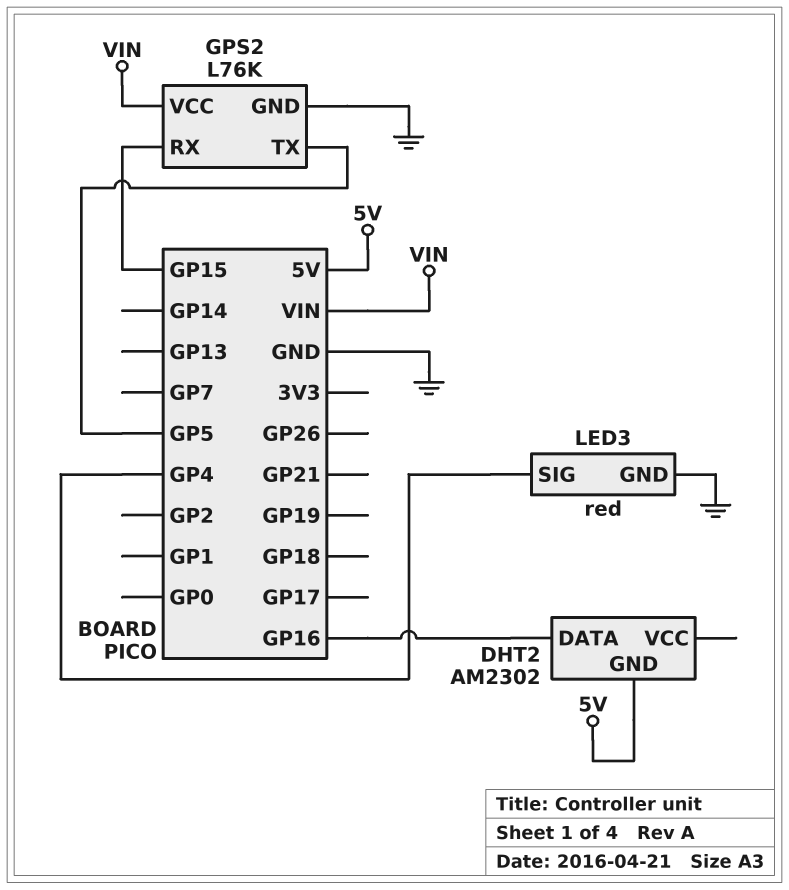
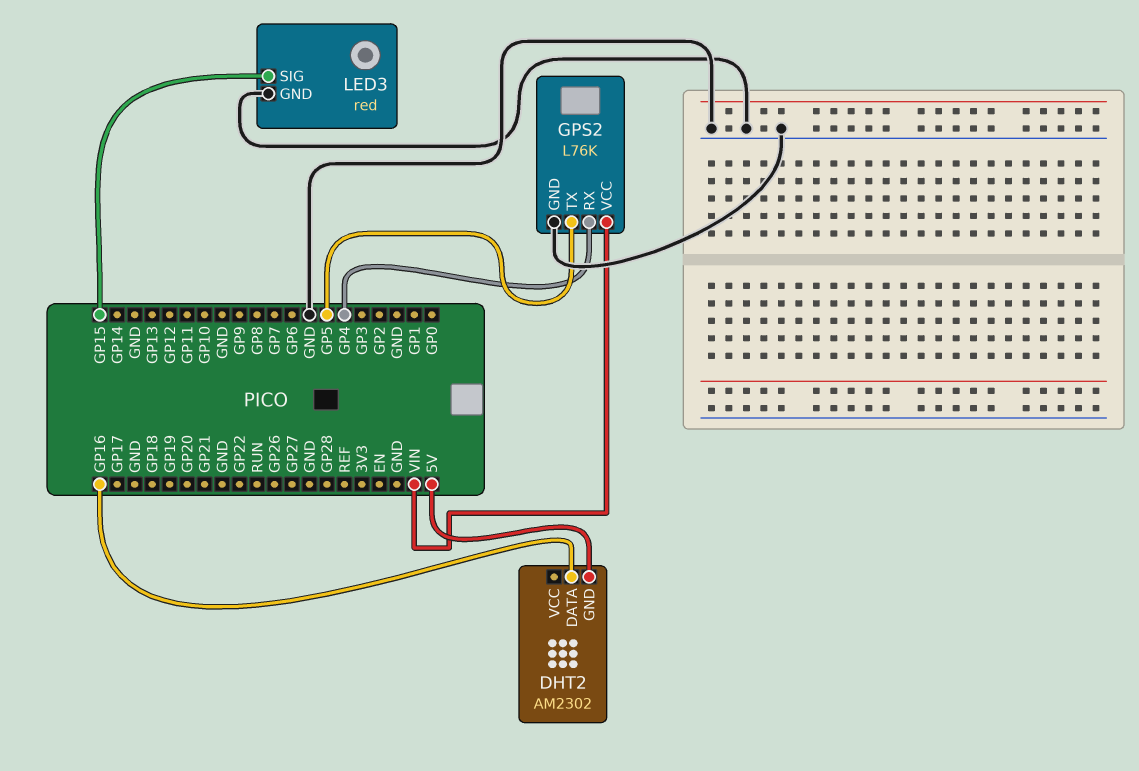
GPS2 pin RX: GP15 -> GP4
LED3 pin SIG: GP4 -> GP15

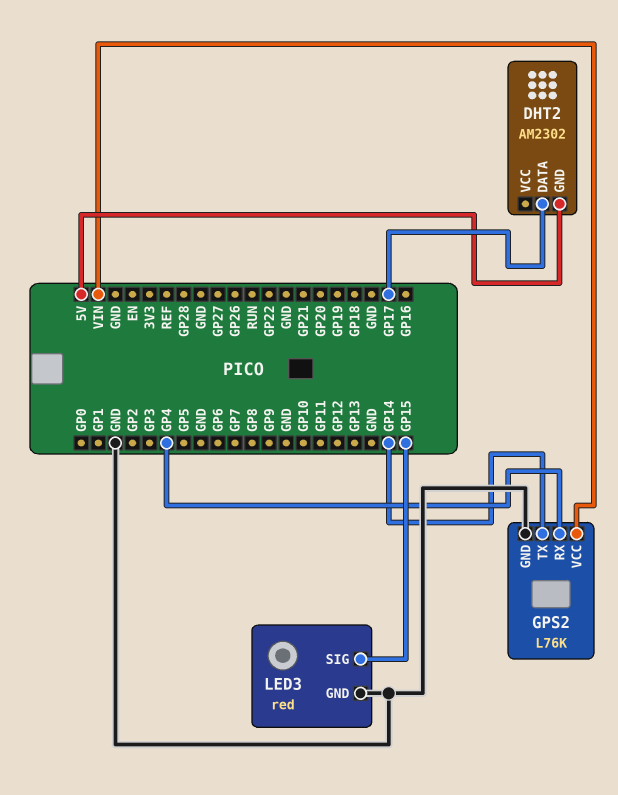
DHT2 pin DATA: GP16 -> GP17
GPS2 pin TX: GP5 -> GP14

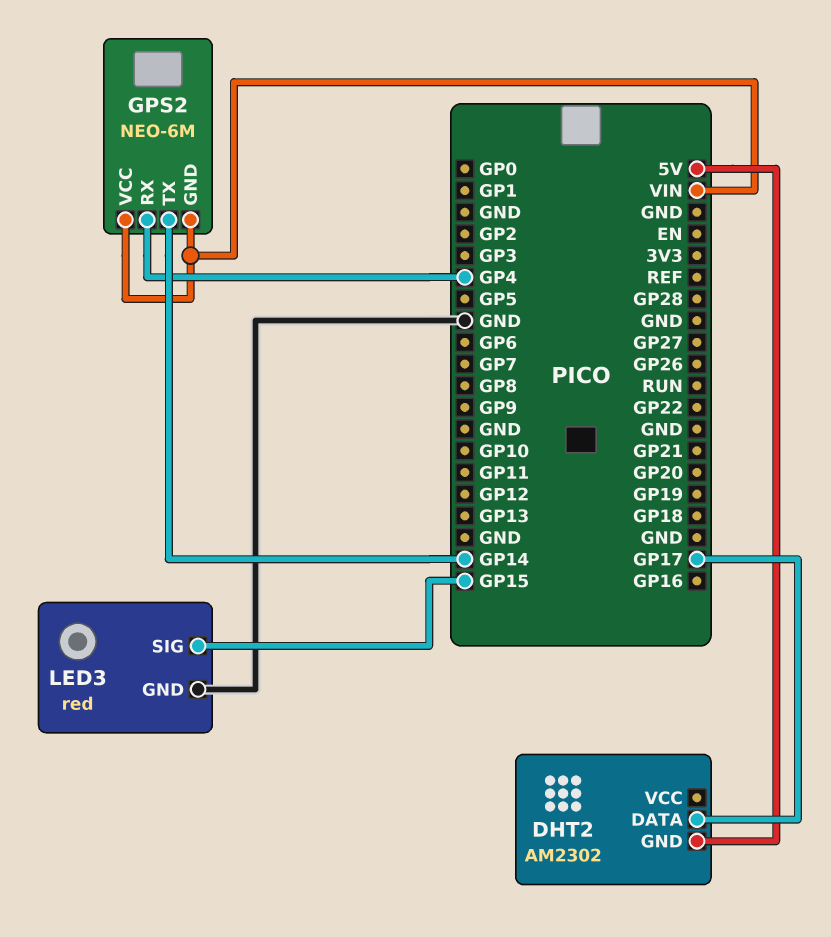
GPS2: L76K -> NEO-6M
GPS2 pin GND: GND -> VIN

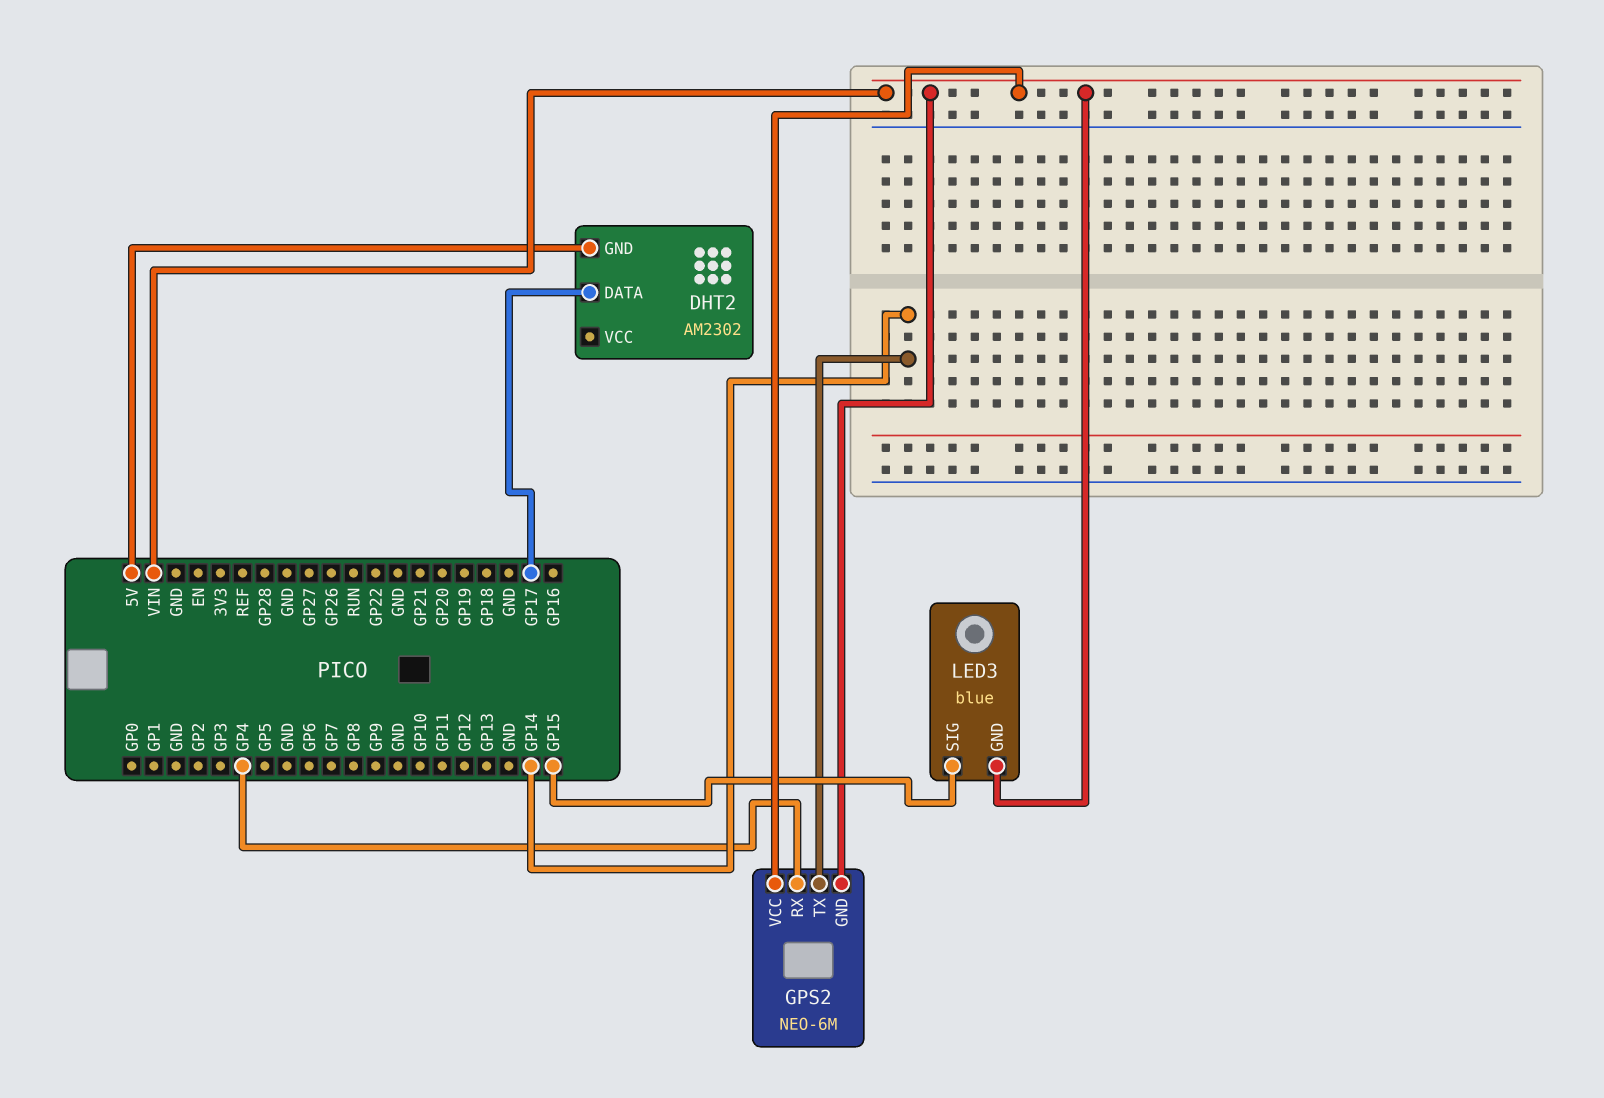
LED3: red -> blue
LED3 pin GND: GND -> VIN

